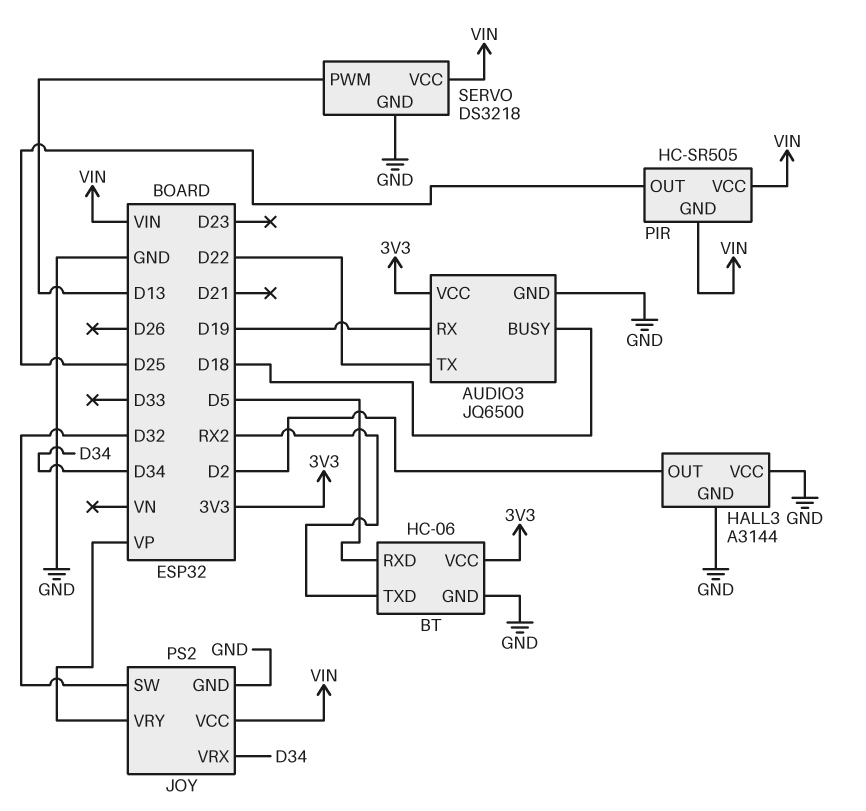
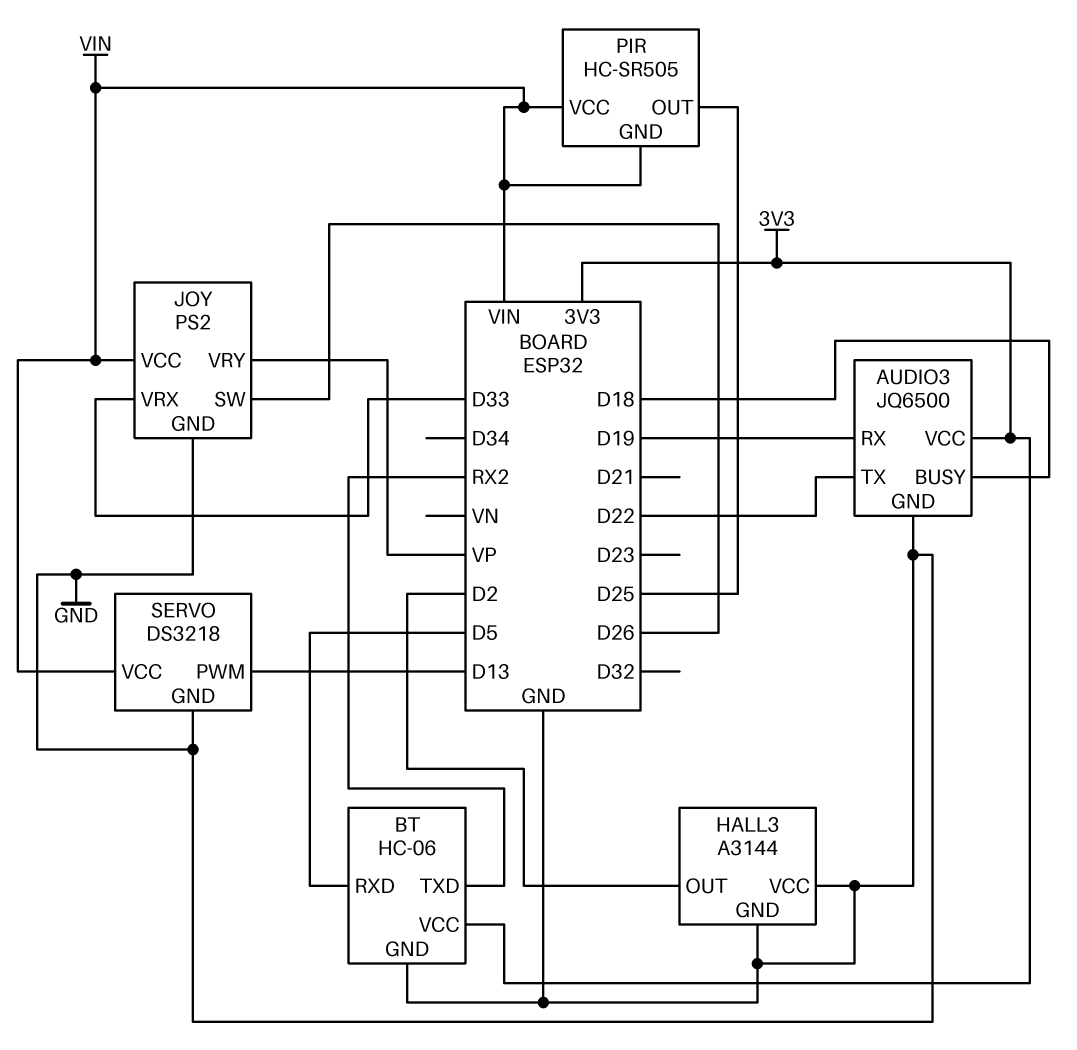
JOY pin SW: D32 -> D26
JOY pin VRX: D34 -> D33

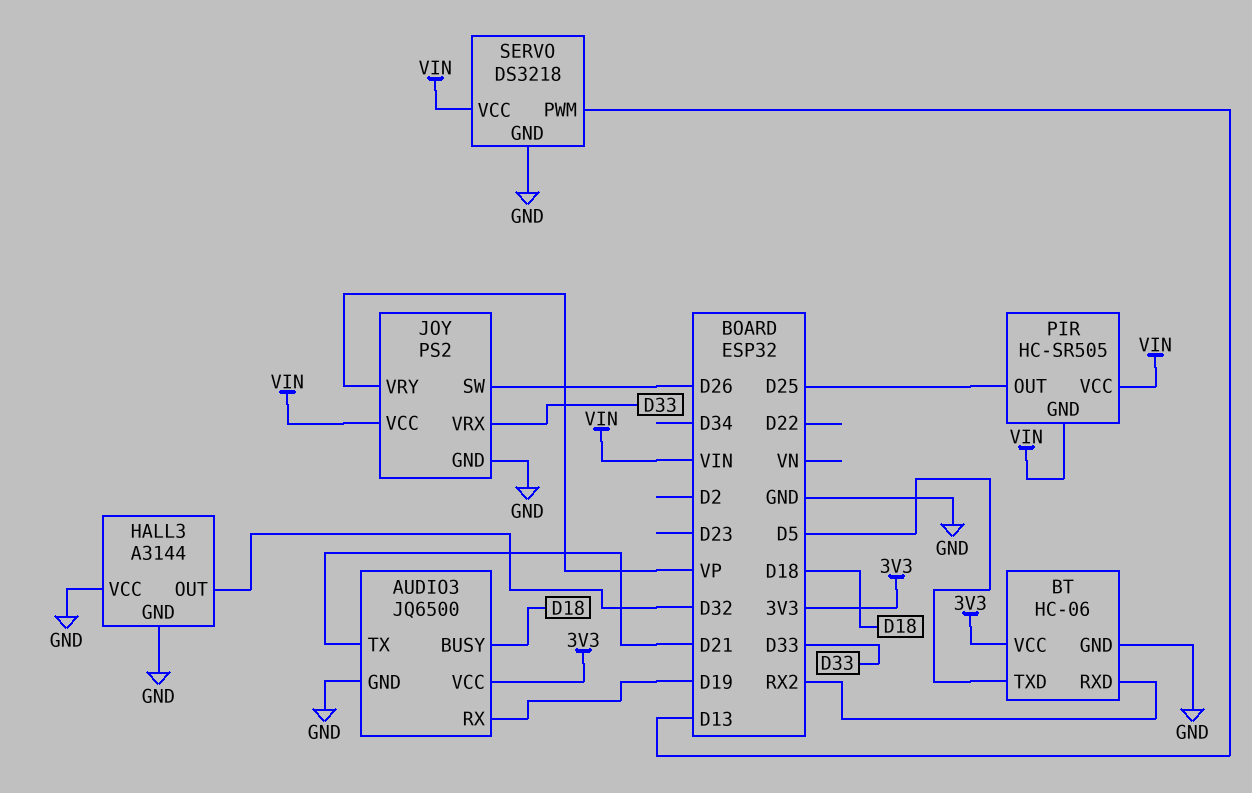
AUDIO3 pin TX: D22 -> D21
BT pin RXD: D5 -> RX2
BT pin TXD: RX2 -> D5
HALL3 pin OUT: D2 -> D32

